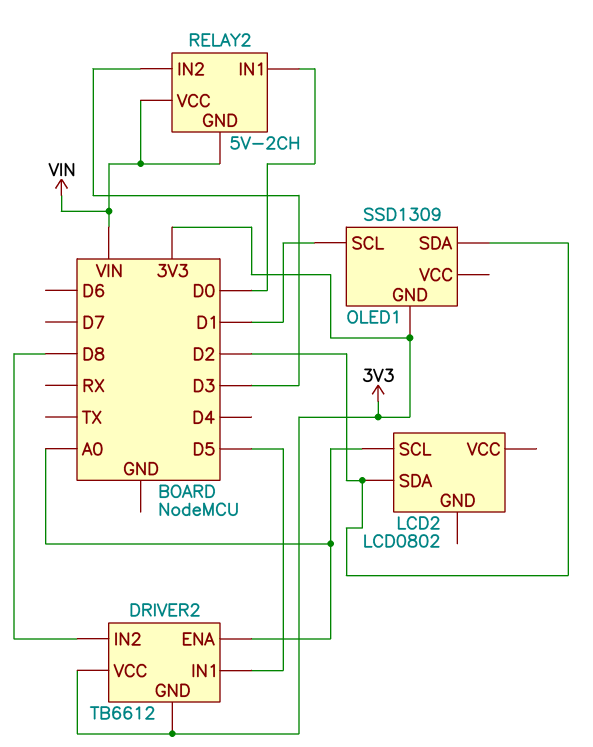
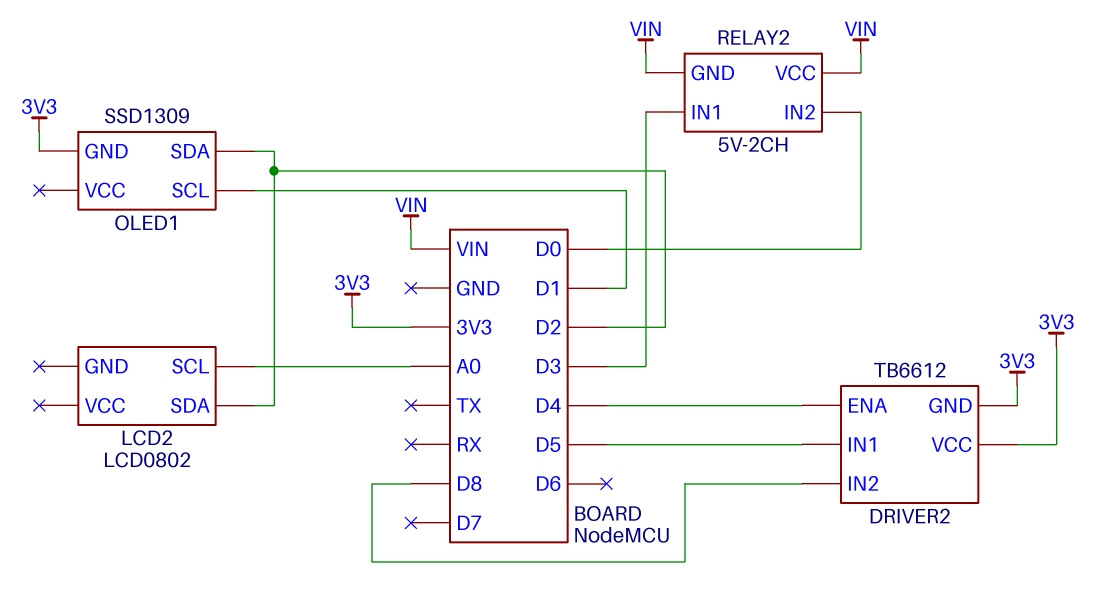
DRIVER2 pin ENA: A0 -> D4
RELAY2 pin IN1: D0 -> D3
RELAY2 pin IN2: D3 -> D0

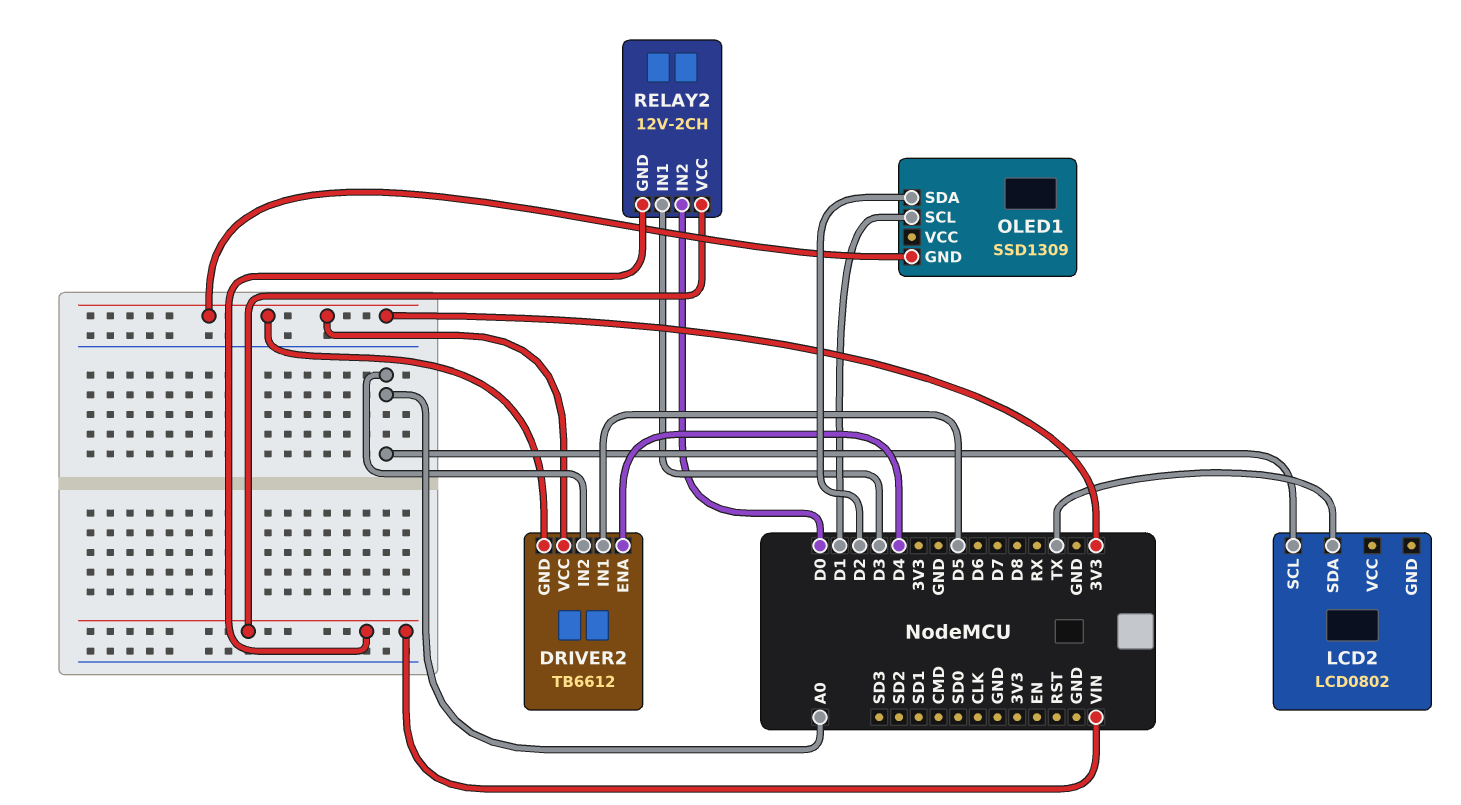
DRIVER2 pin IN2: D8 -> A0
LCD2 pin SDA: D2 -> TX
RELAY2: 5V-2CH -> 12V-2CH

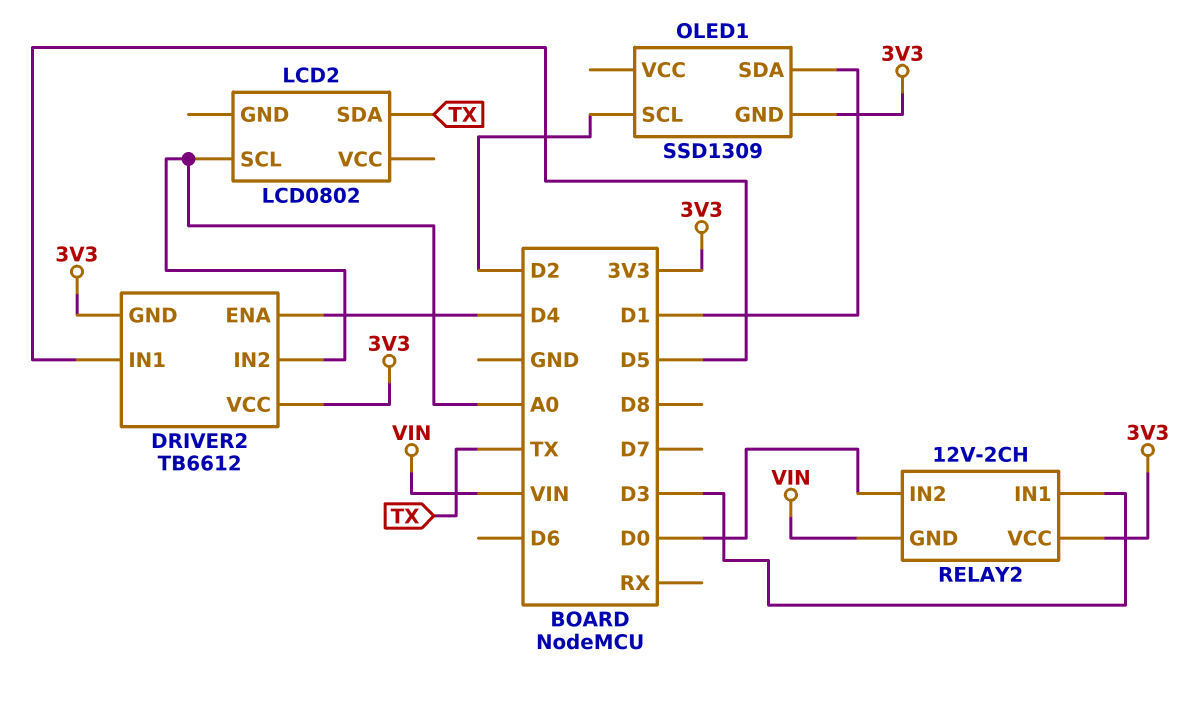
OLED1 pin SCL: D1 -> D2
OLED1 pin SDA: D2 -> D1
RELAY2 pin VCC: VIN -> 3V3

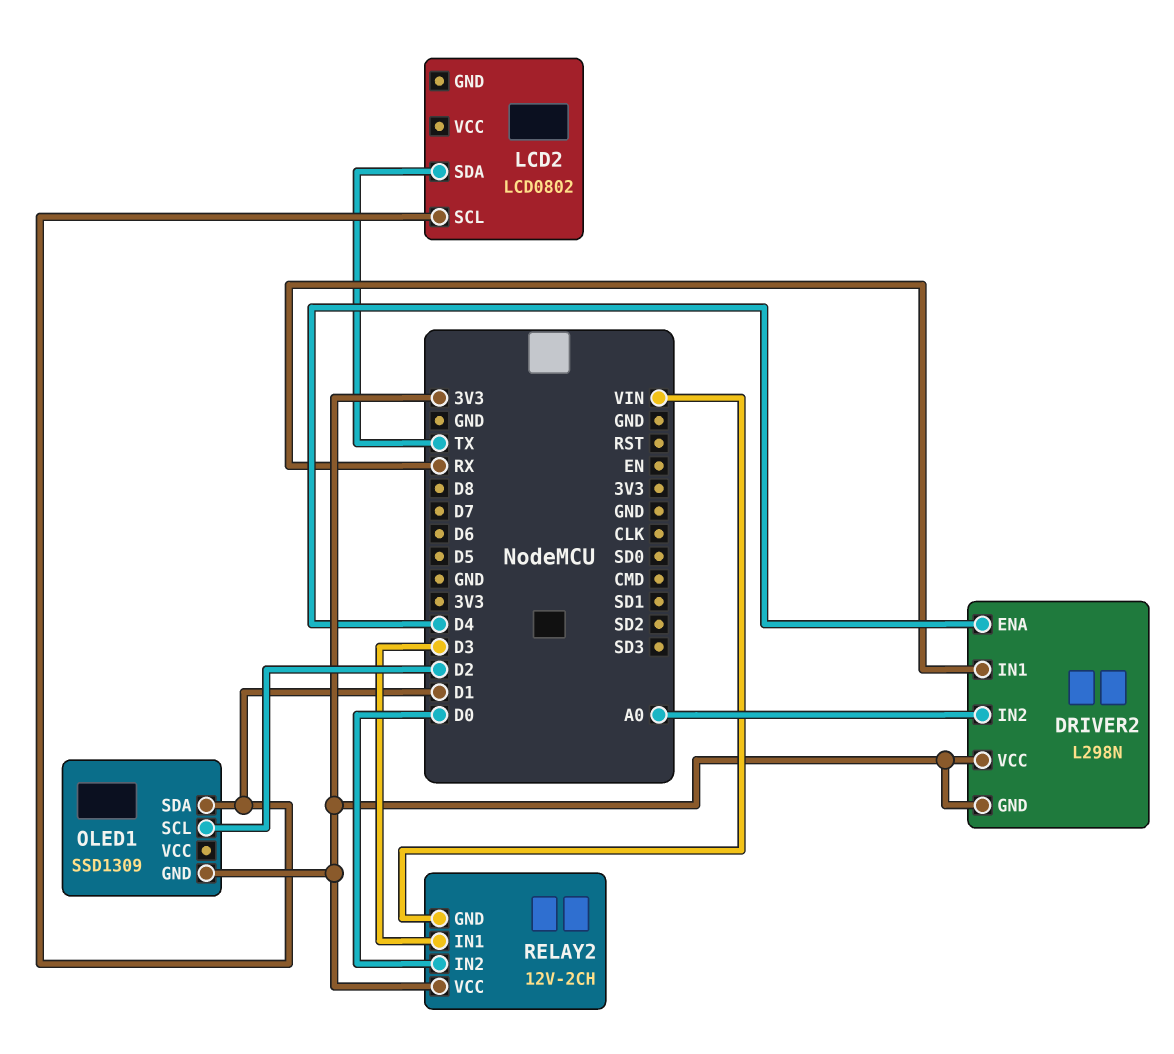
DRIVER2: TB6612 -> L298N
DRIVER2 pin IN1: D5 -> RX
LCD2 pin SCL: A0 -> D1

